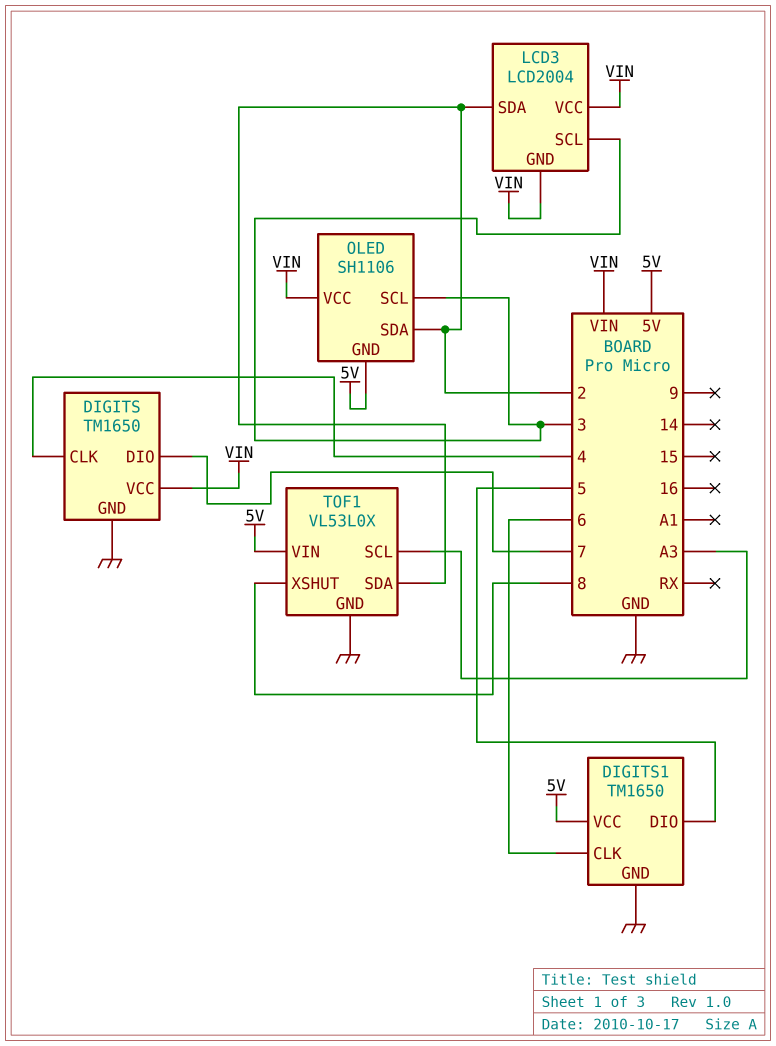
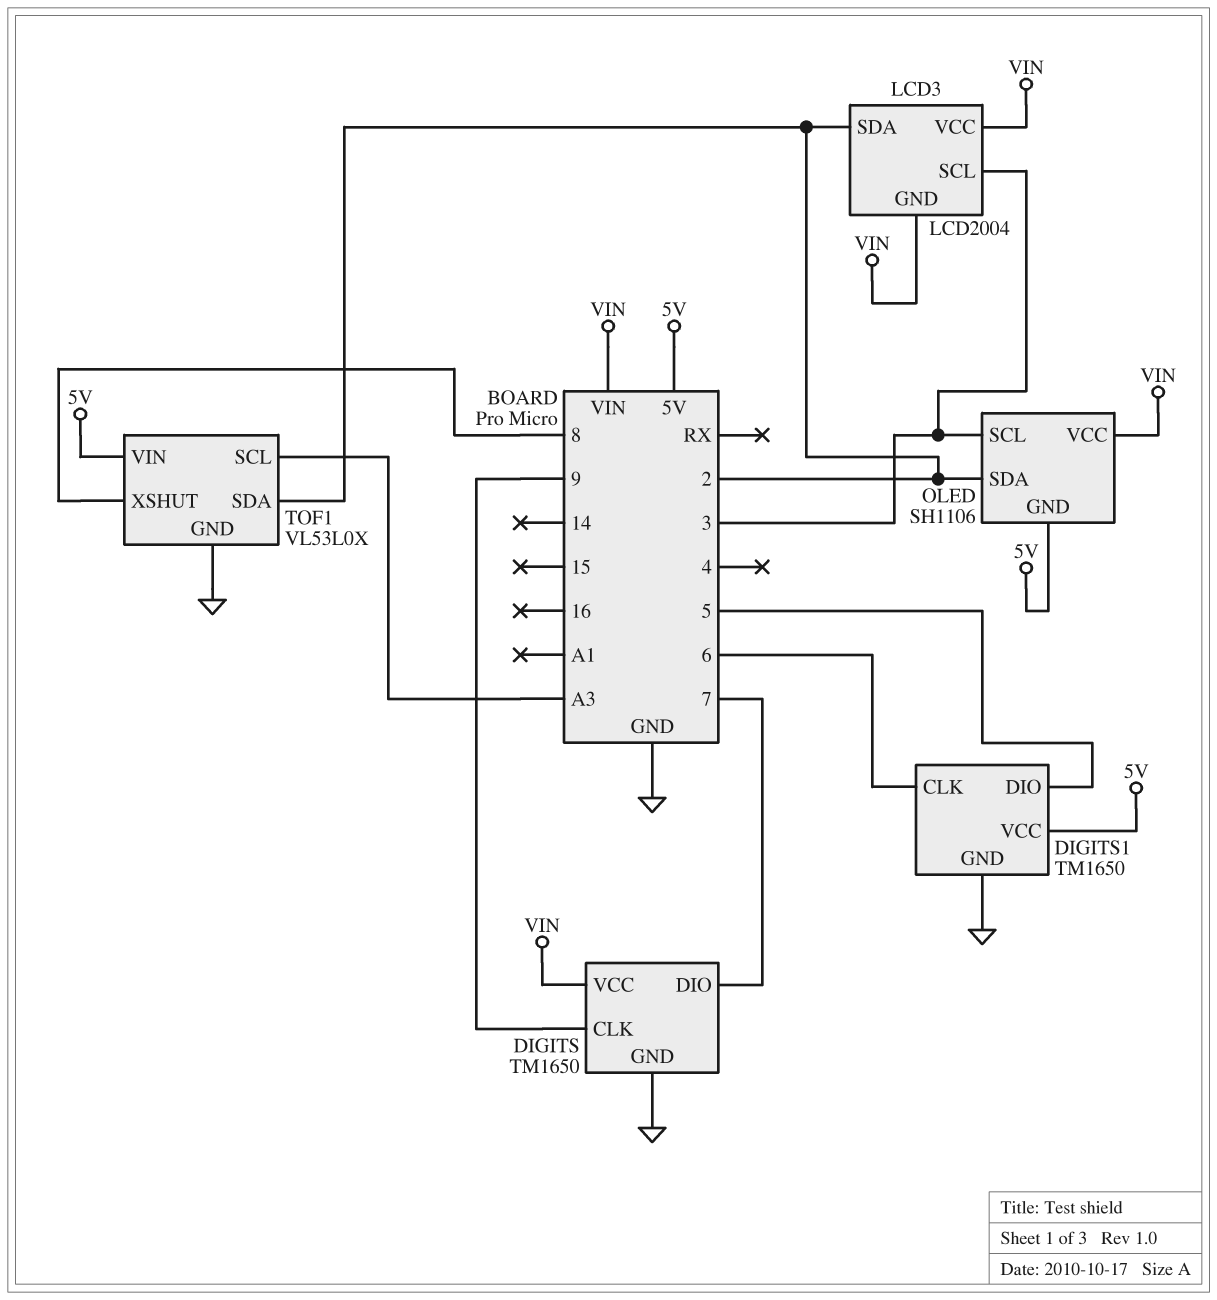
DIGITS pin CLK: 4 -> 9

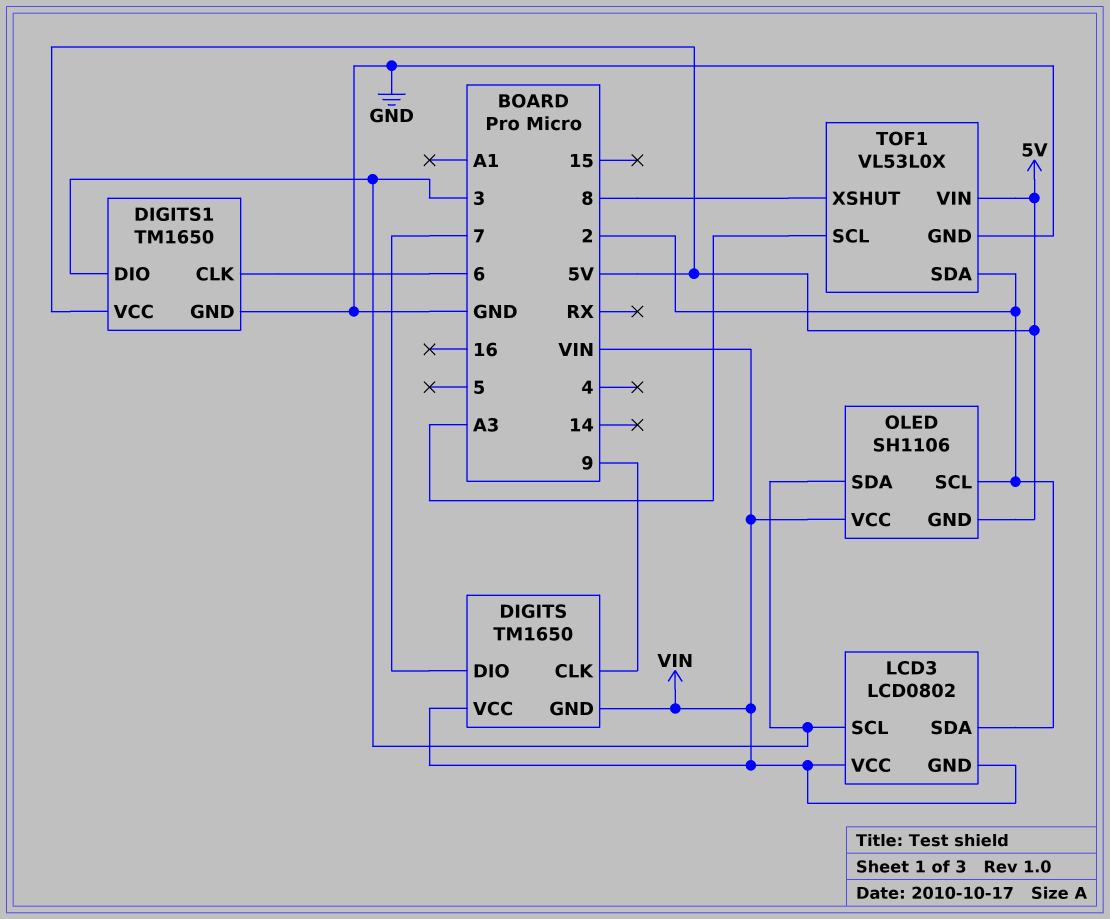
DIGITS pin GND: GND -> VIN
DIGITS1 pin DIO: 5 -> 3
LCD3: LCD2004 -> LCD0802
OLED pin SCL: 3 -> 2
OLED pin SDA: 2 -> 3

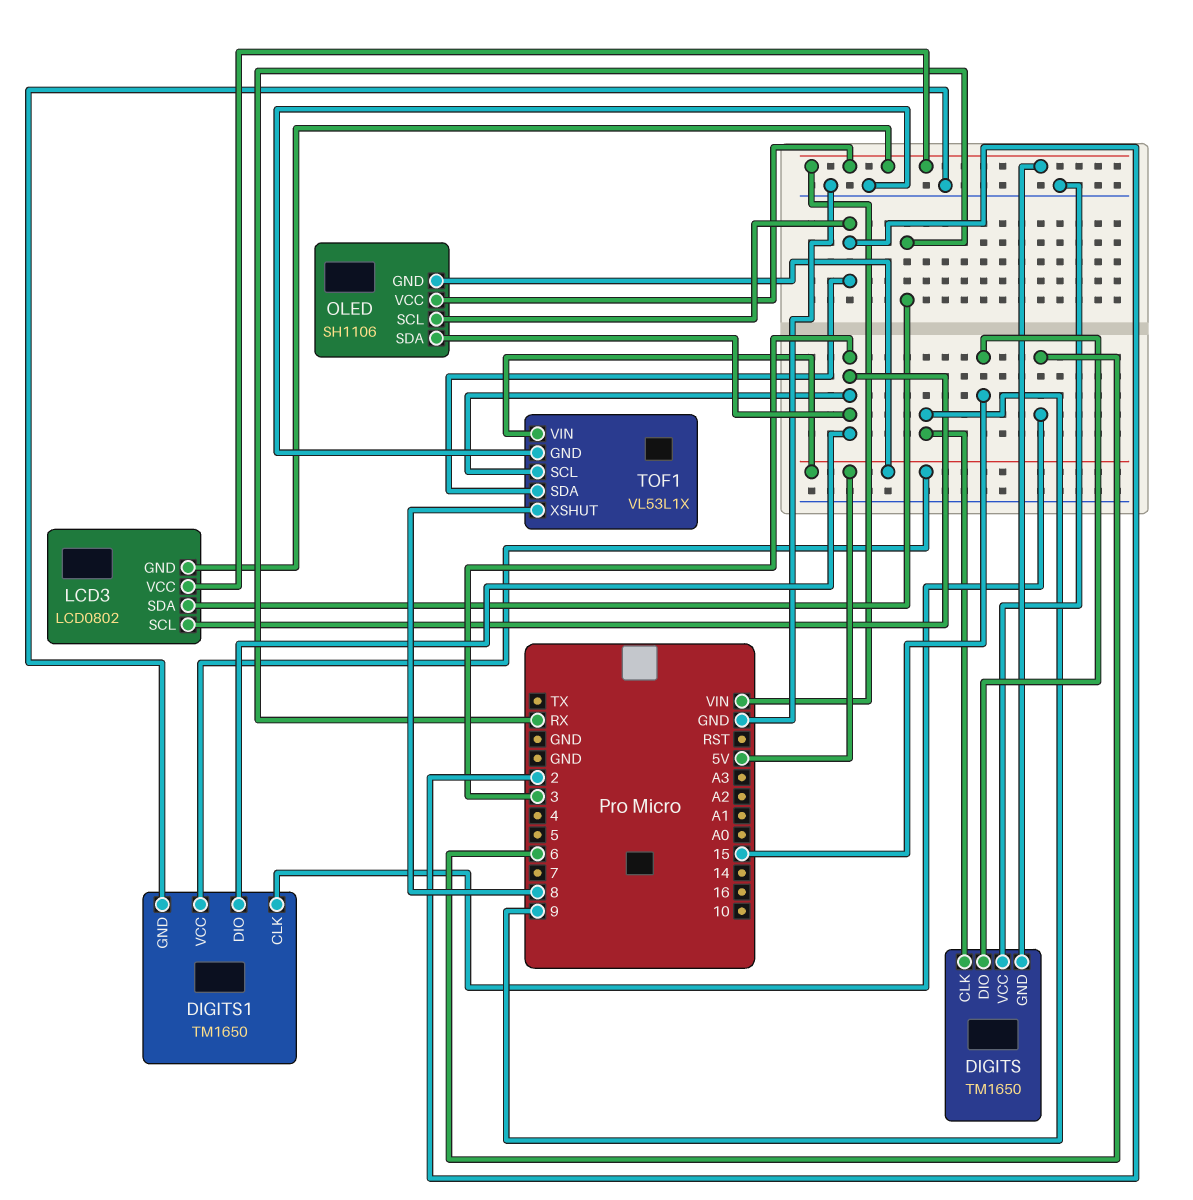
DIGITS pin DIO: 7 -> 15
DIGITS pin VCC: VIN -> GND
LCD3 pin SDA: 2 -> RX
TOF1: VL53L0X -> VL53L1X
TOF1 pin SCL: A3 -> 3

